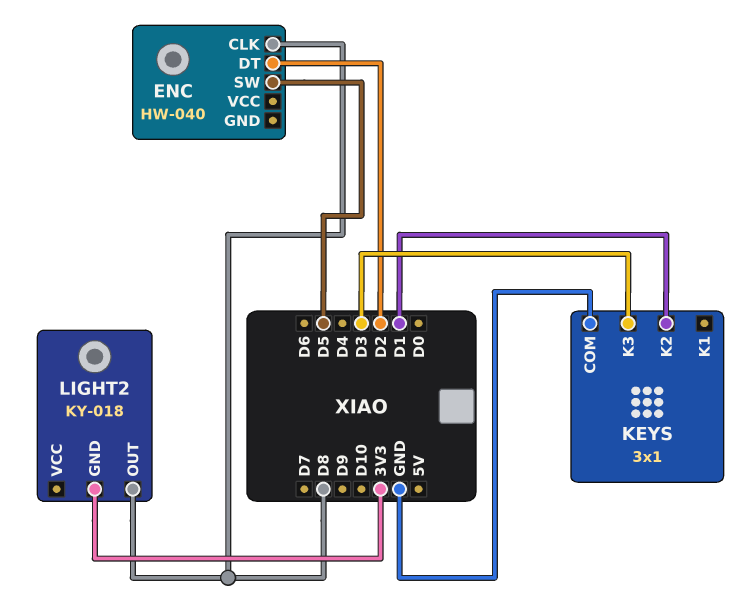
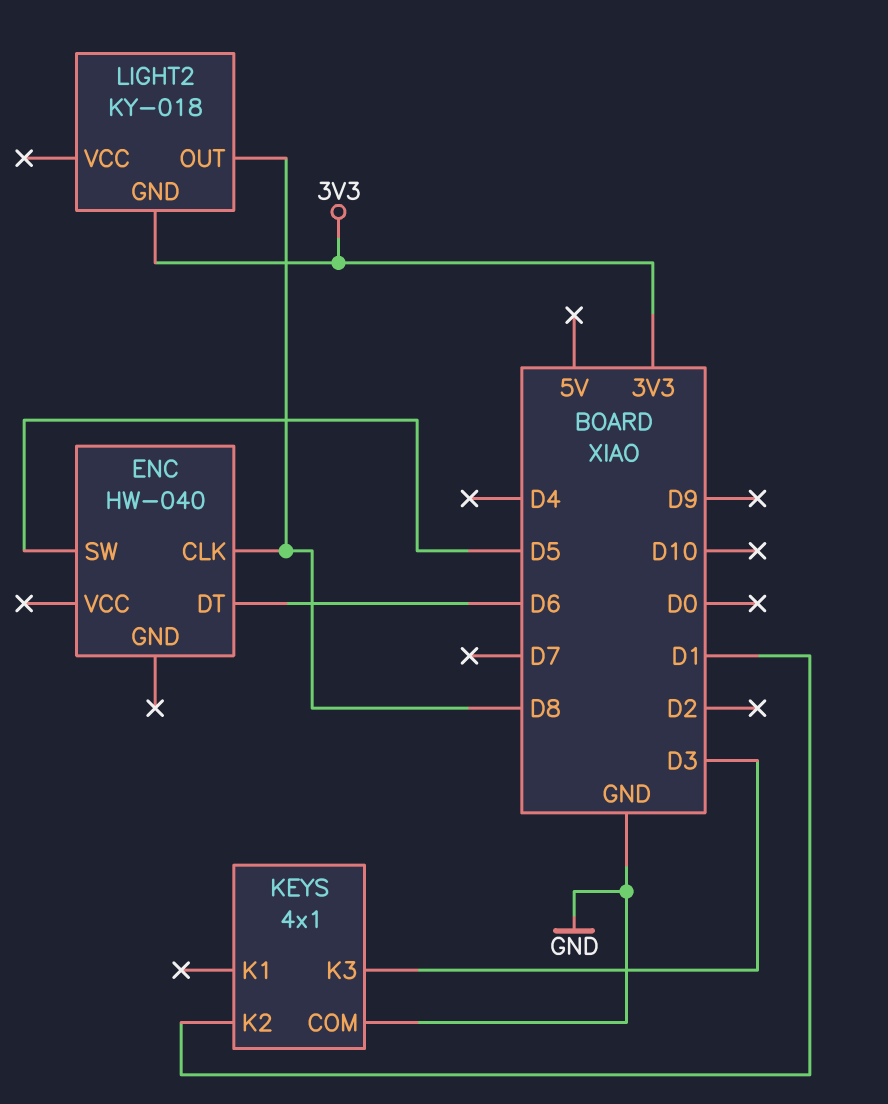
ENC pin DT: D2 -> D6
KEYS: 3x1 -> 4x1

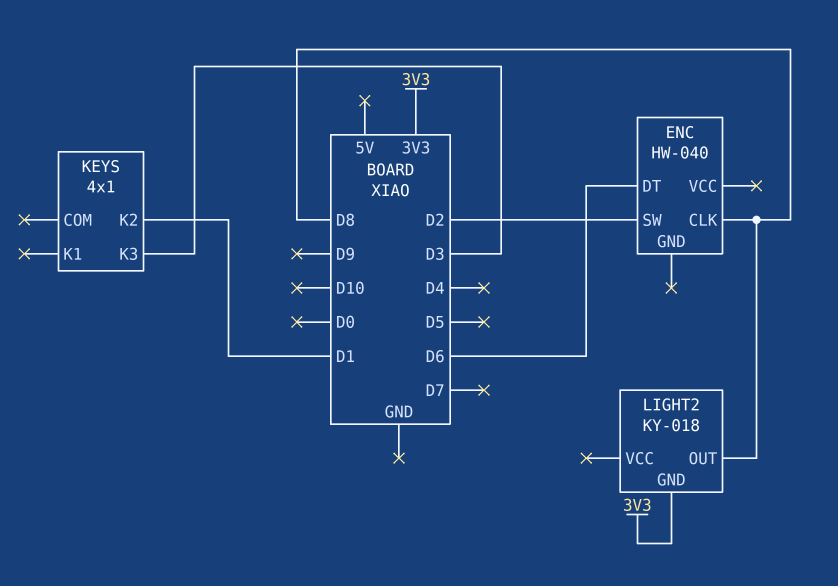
ENC pin SW: D5 -> D2
KEYS pin COM: GND -> none

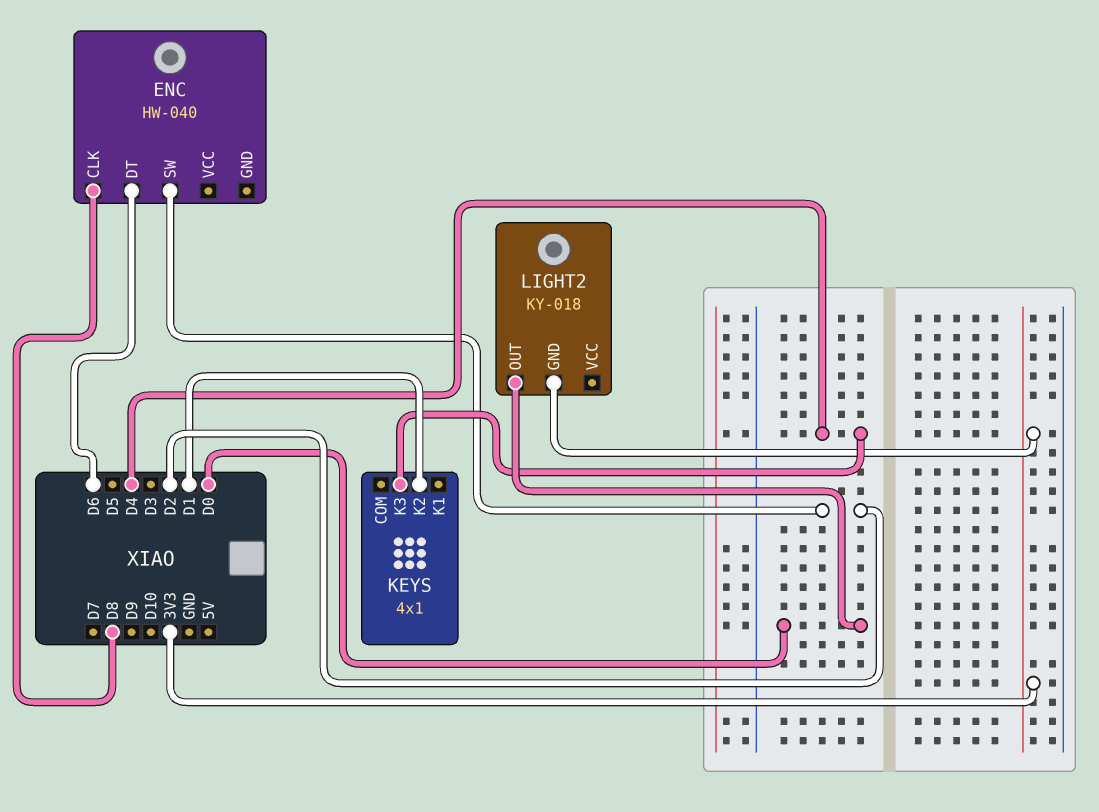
KEYS pin K3: D3 -> D4
LIGHT2 pin OUT: D8 -> D0

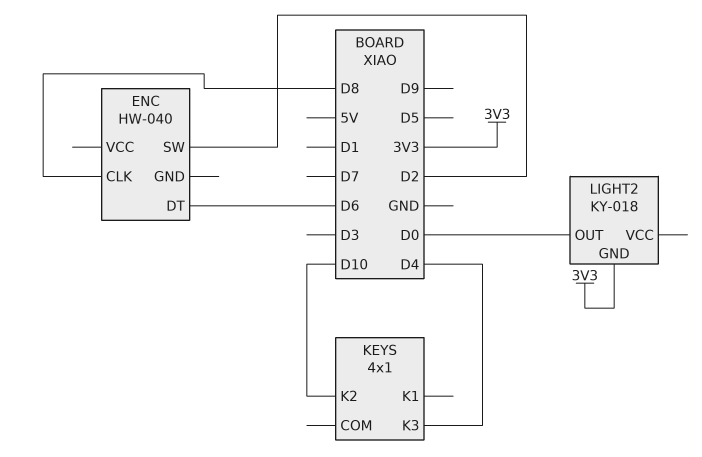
KEYS pin K2: D1 -> D10

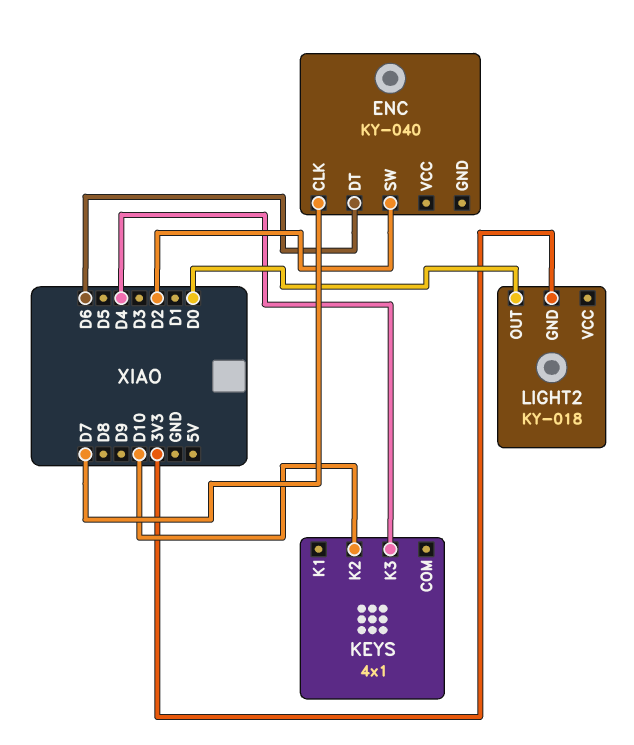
ENC: HW-040 -> KY-040
ENC pin CLK: D8 -> D7

